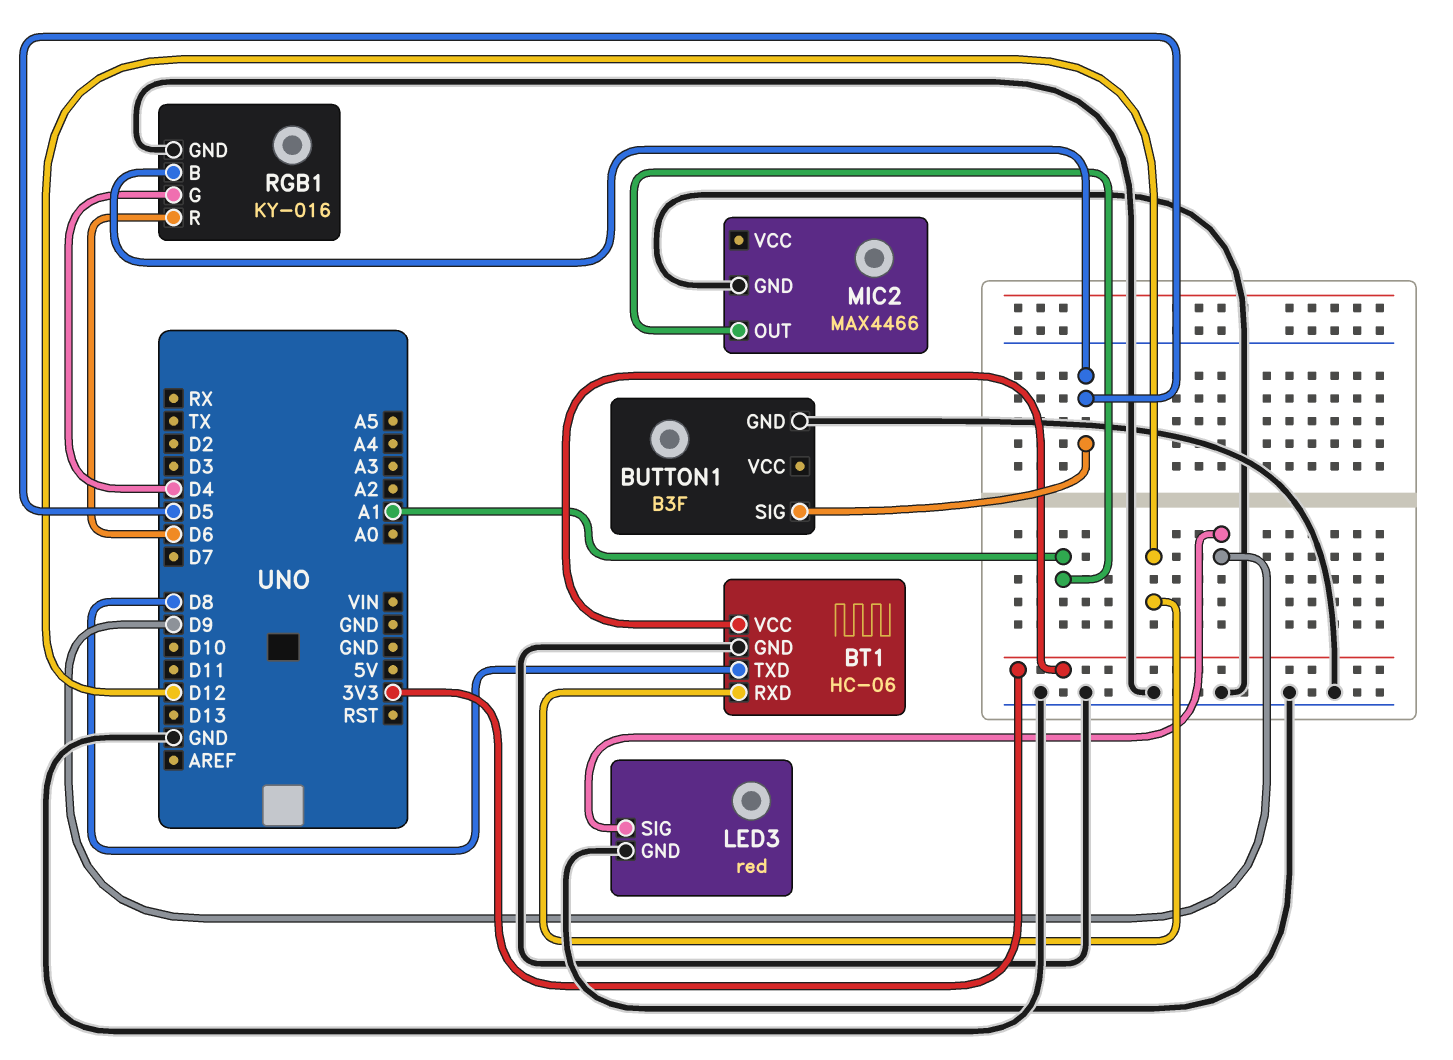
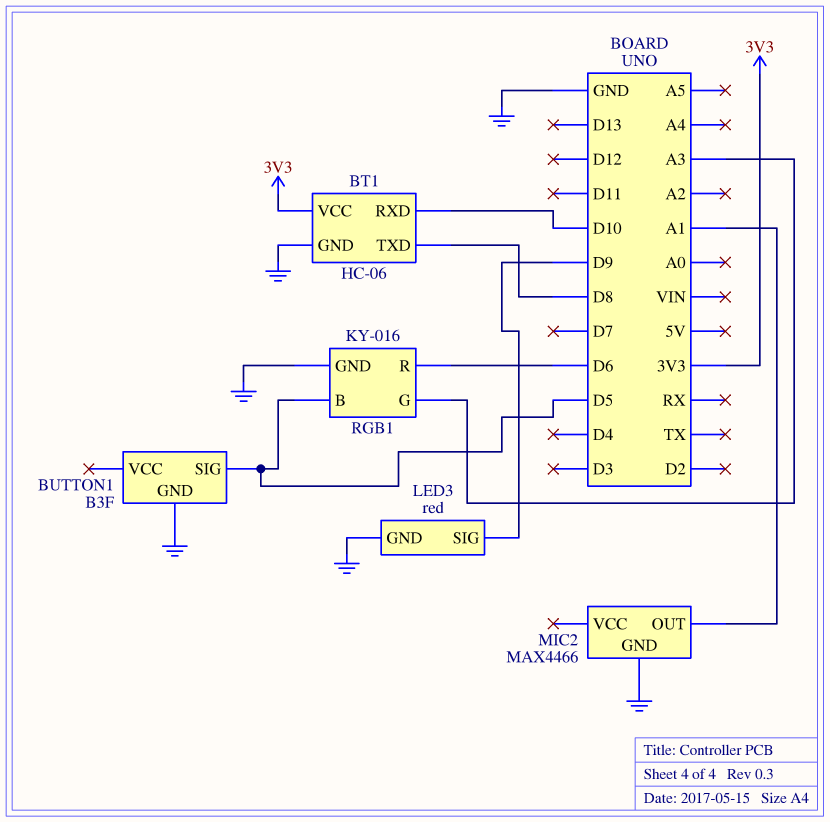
BT1 pin RXD: D12 -> D10
RGB1 pin G: D4 -> A3

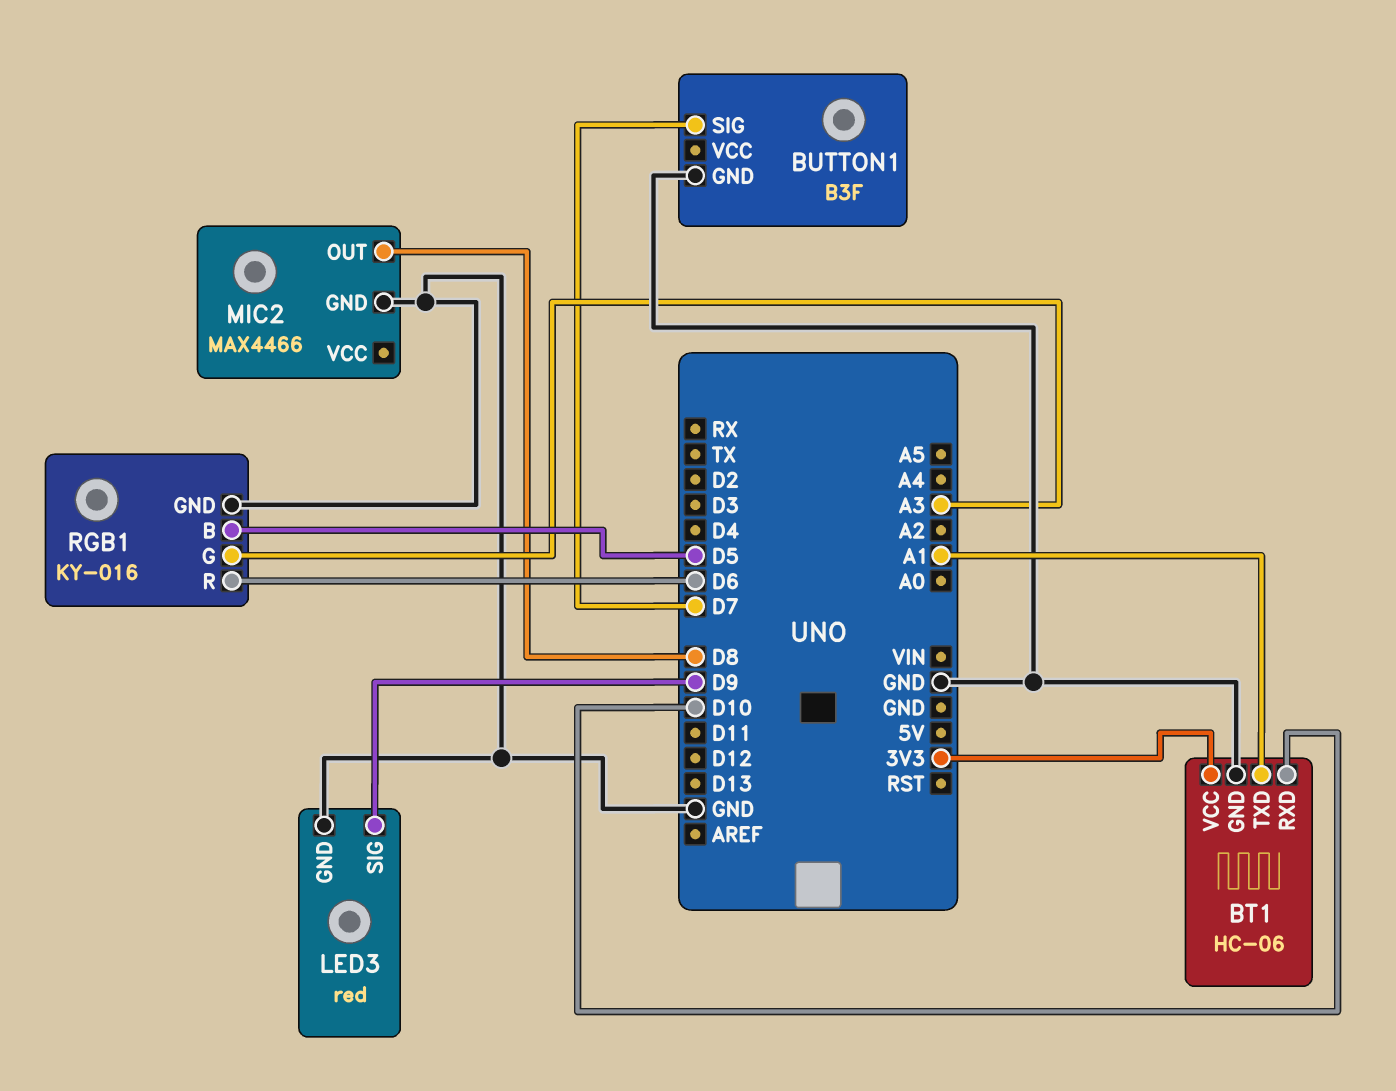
BT1 pin TXD: D8 -> A1
BUTTON1 pin SIG: D5 -> D7
MIC2 pin OUT: A1 -> D8

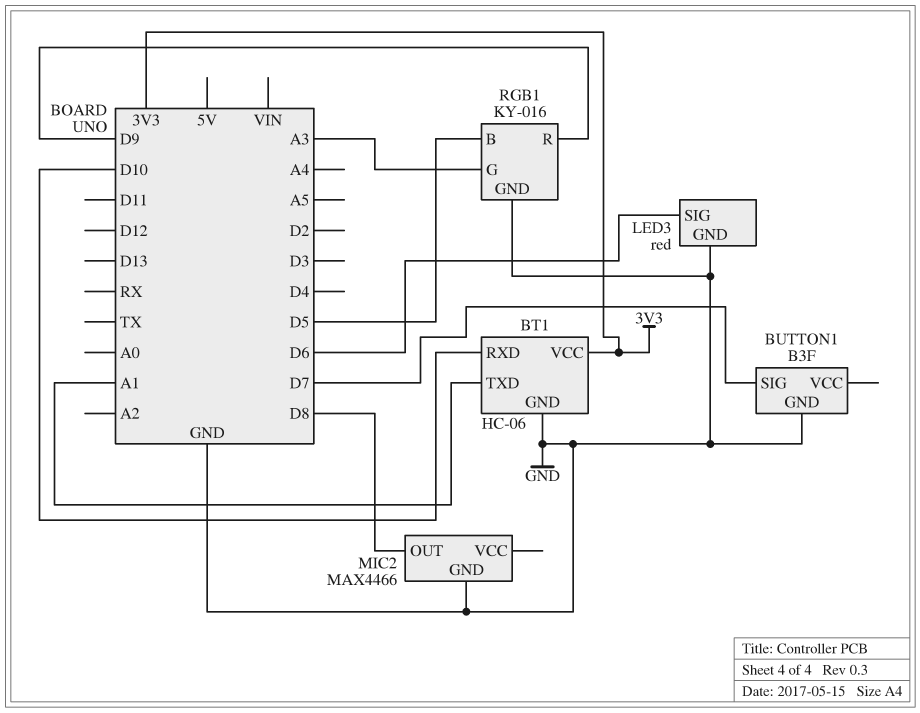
LED3 pin SIG: D9 -> D6
RGB1 pin R: D6 -> D9

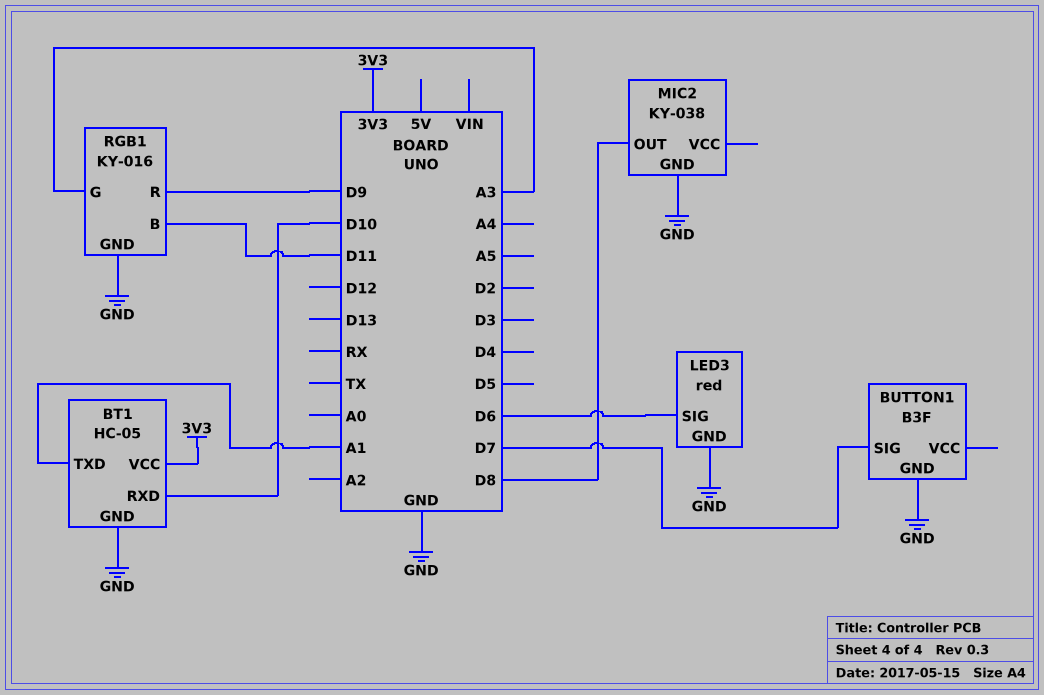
BT1: HC-06 -> HC-05
MIC2: MAX4466 -> KY-038
RGB1 pin B: D5 -> D11

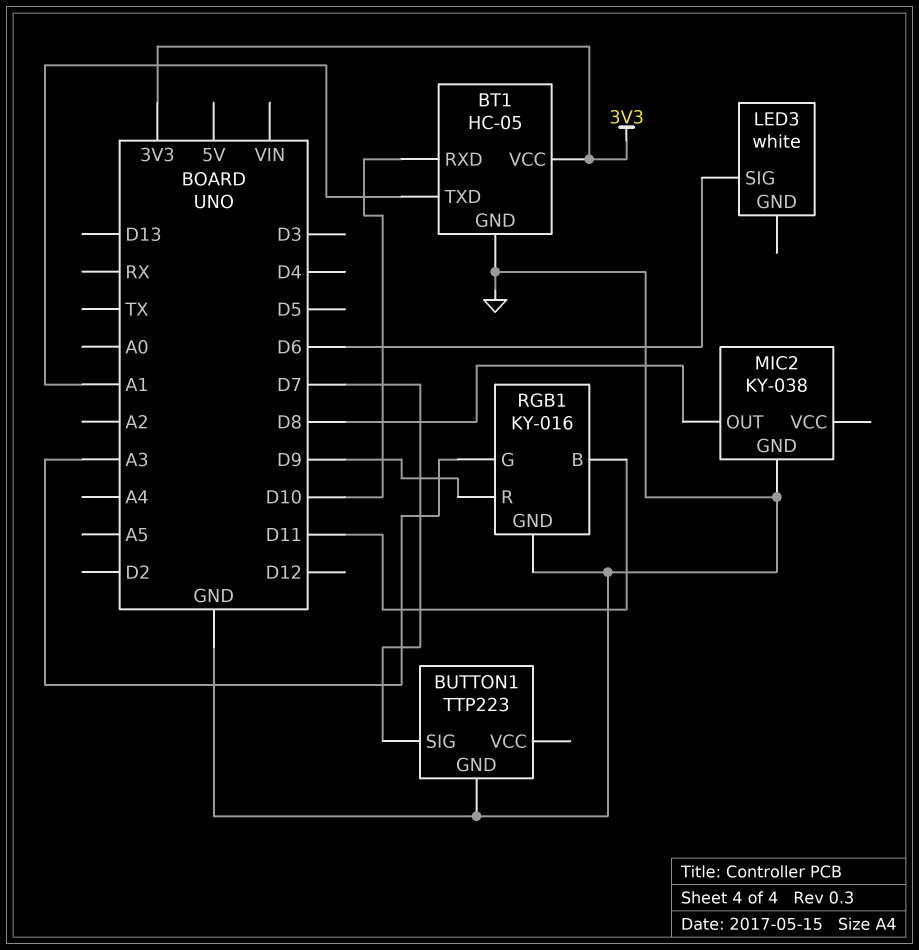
BUTTON1: B3F -> TTP223
LED3: red -> white
LED3 pin GND: GND -> none

